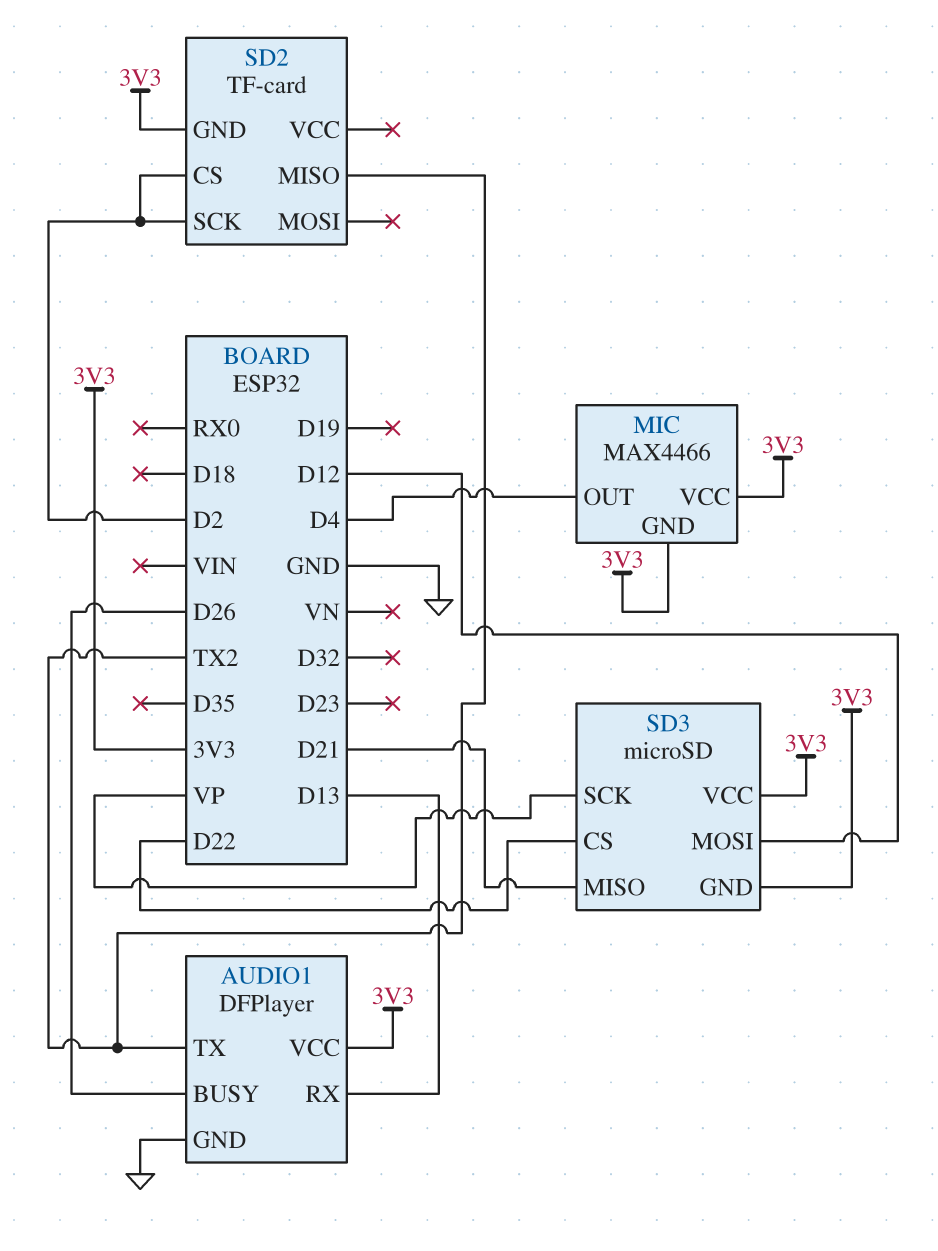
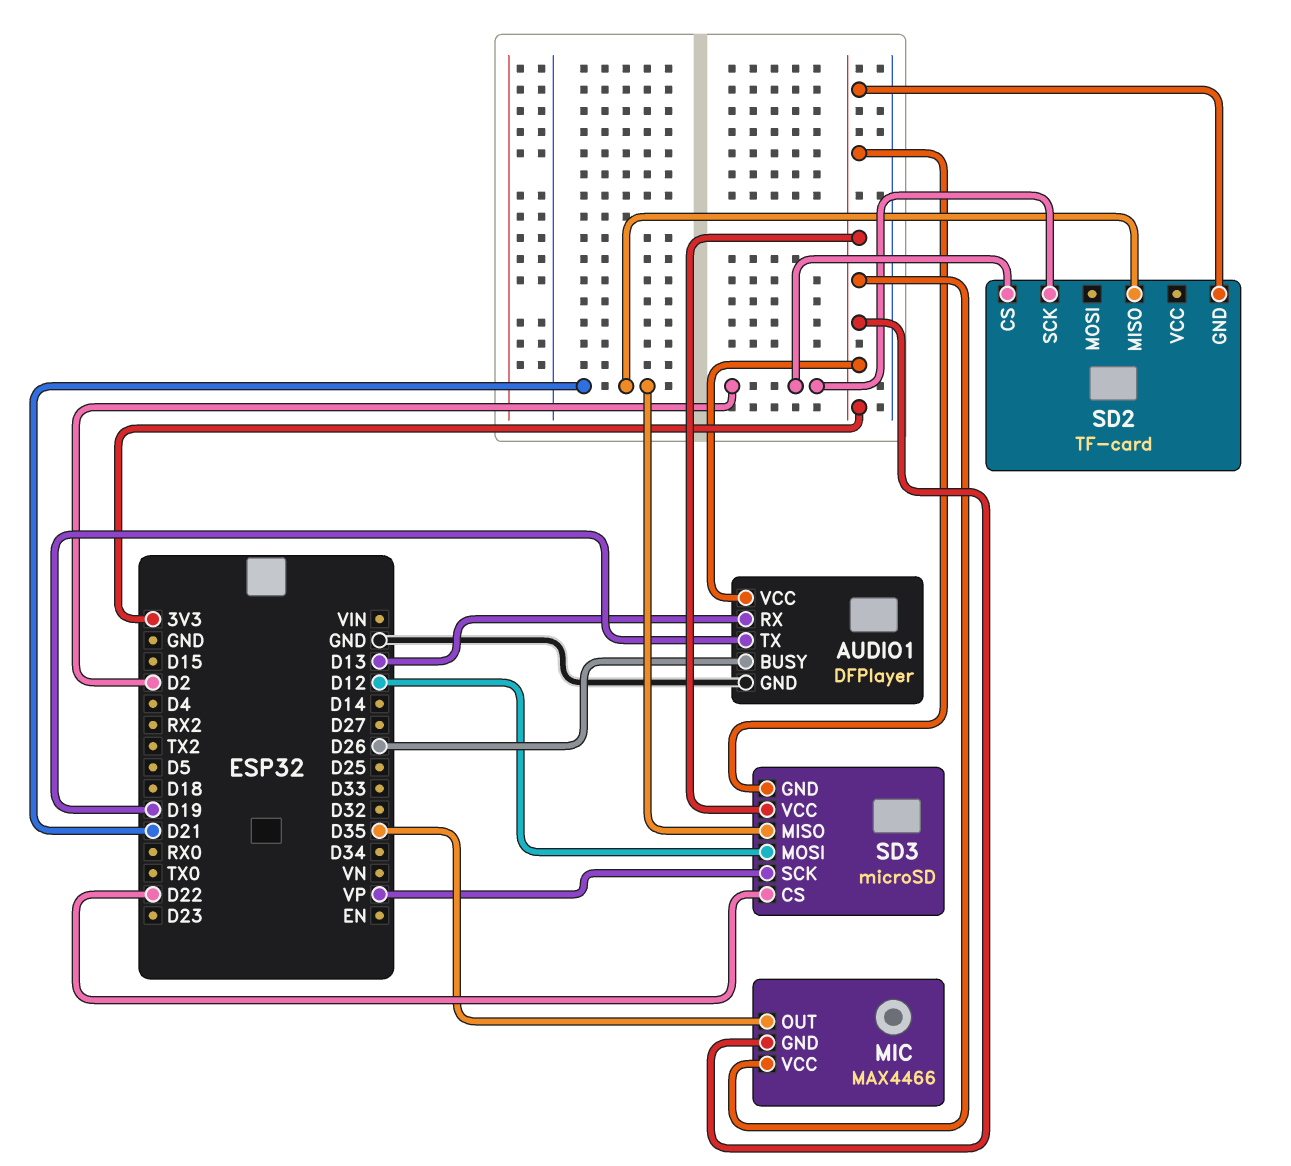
AUDIO1 pin TX: TX2 -> D19
MIC pin OUT: D4 -> D35
SD2 pin MISO: TX2 -> D21

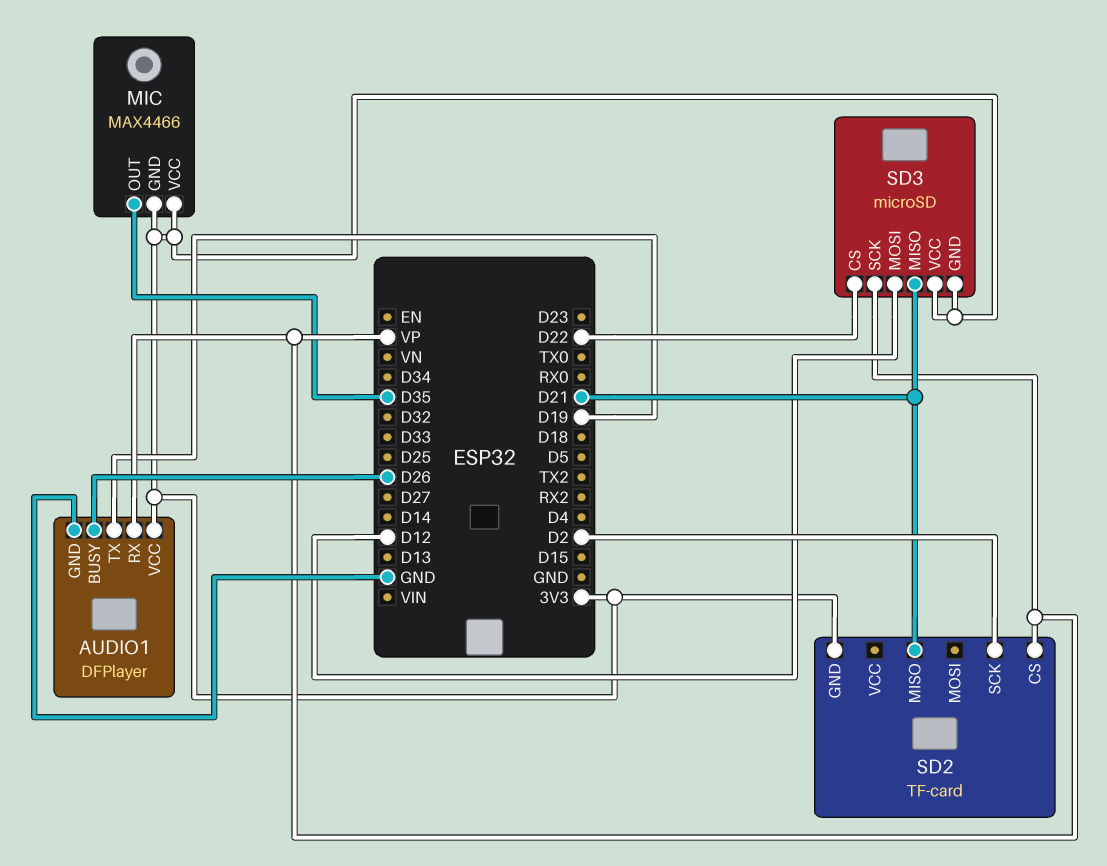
AUDIO1 pin RX: D13 -> VP
SD2 pin CS: D2 -> VP

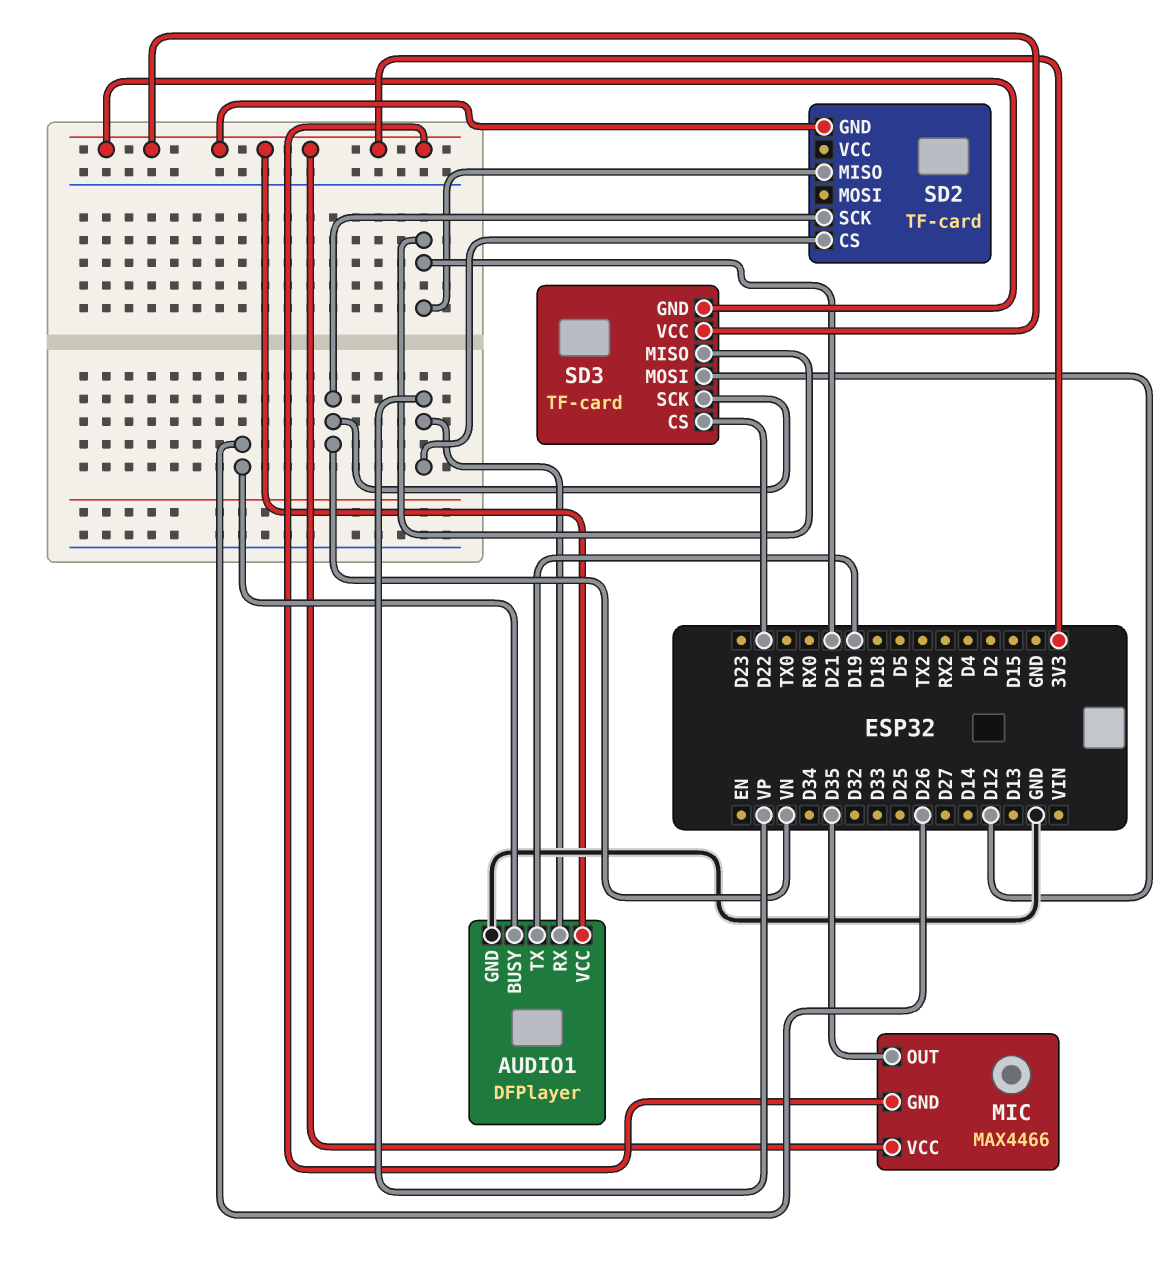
SD2 pin SCK: D2 -> VN
SD3: microSD -> TF-card
SD3 pin SCK: VP -> VN

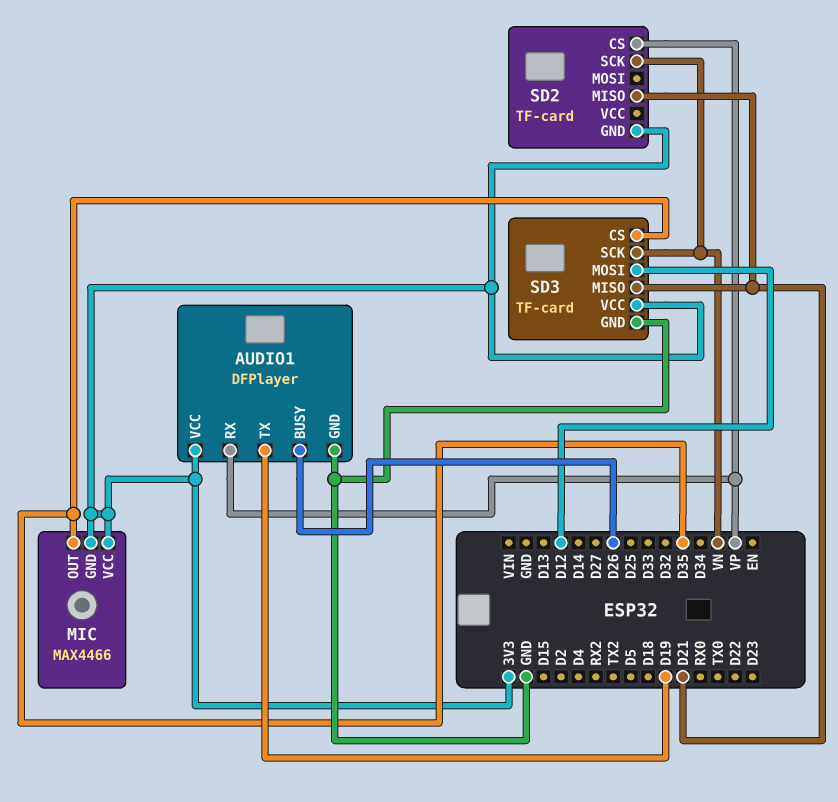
SD3 pin CS: D22 -> D35
SD3 pin GND: 3V3 -> GND

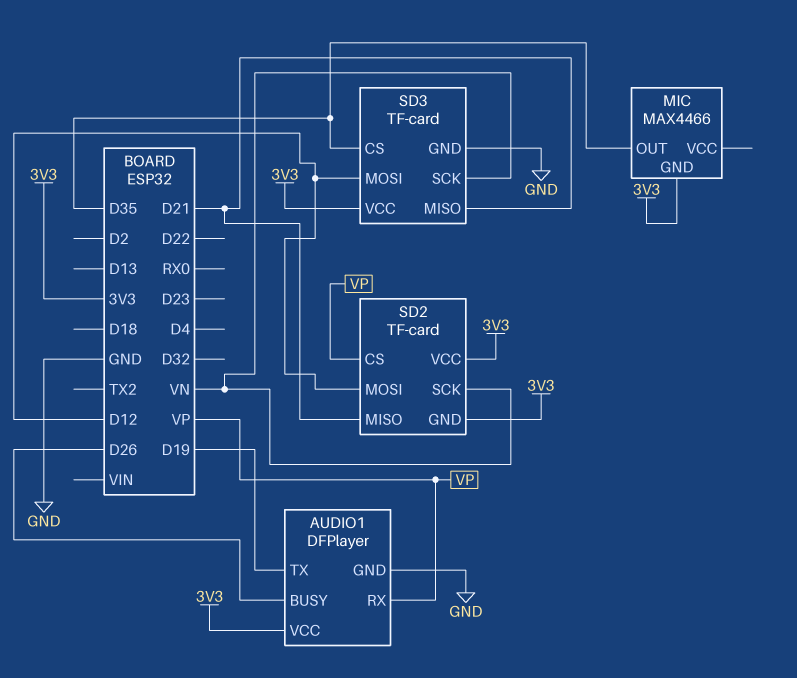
MIC pin VCC: 3V3 -> none
SD2 pin MOSI: none -> D12
SD2 pin VCC: none -> 3V3

